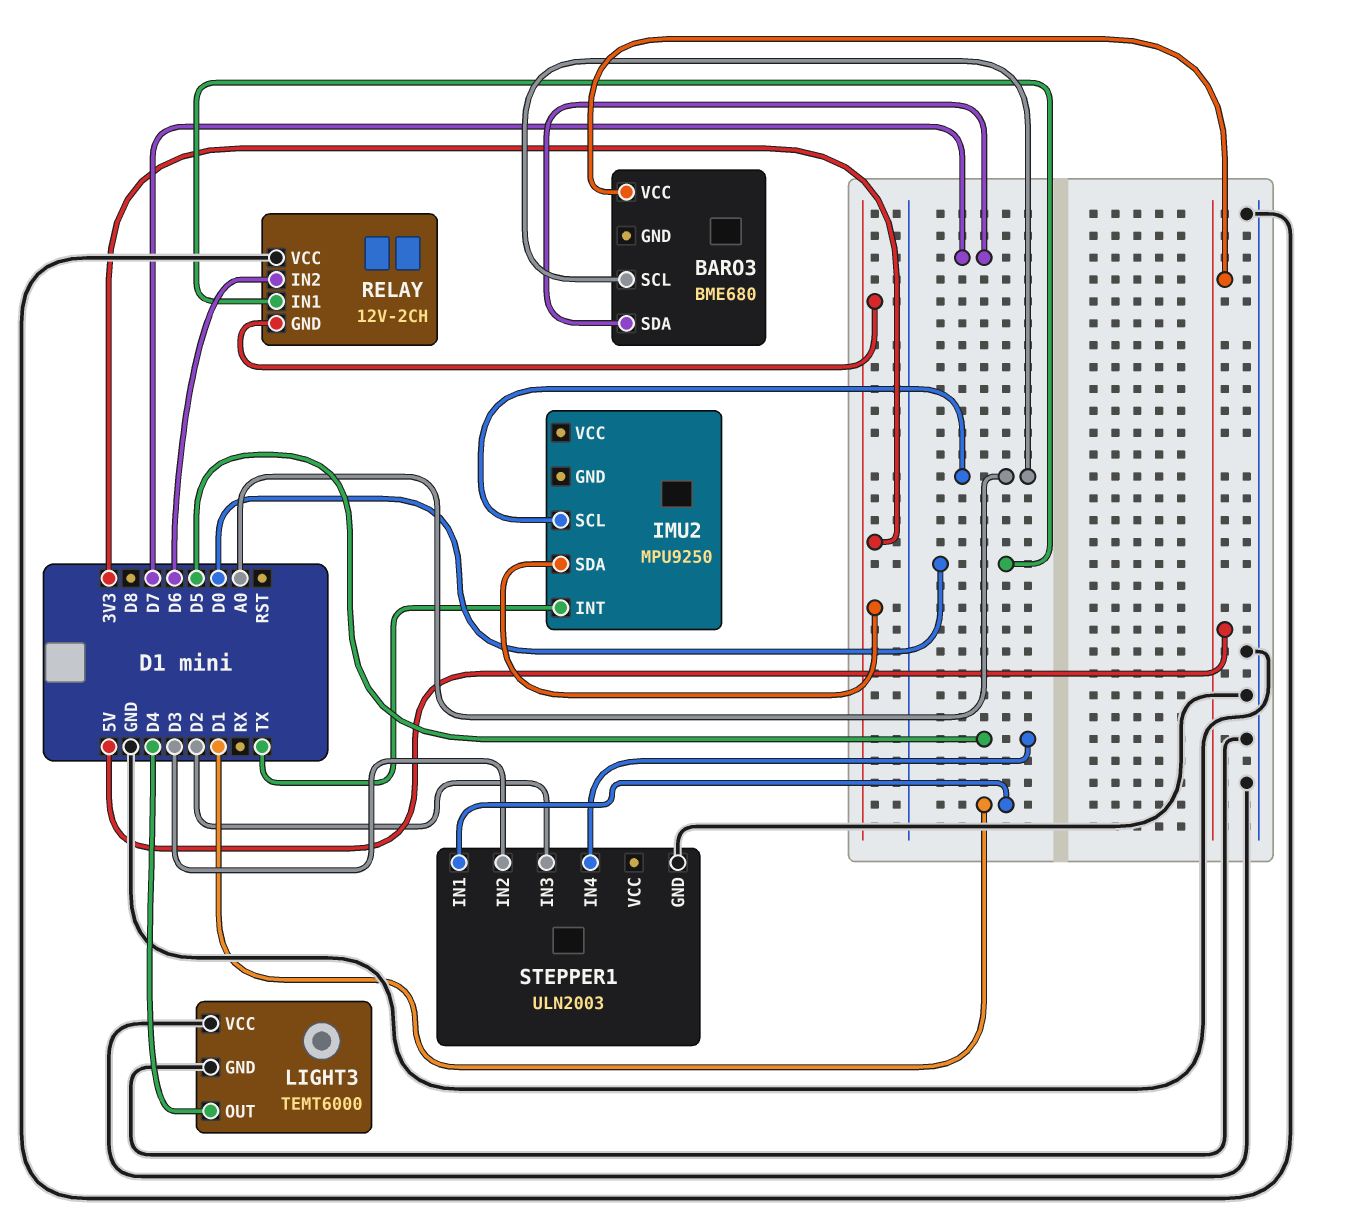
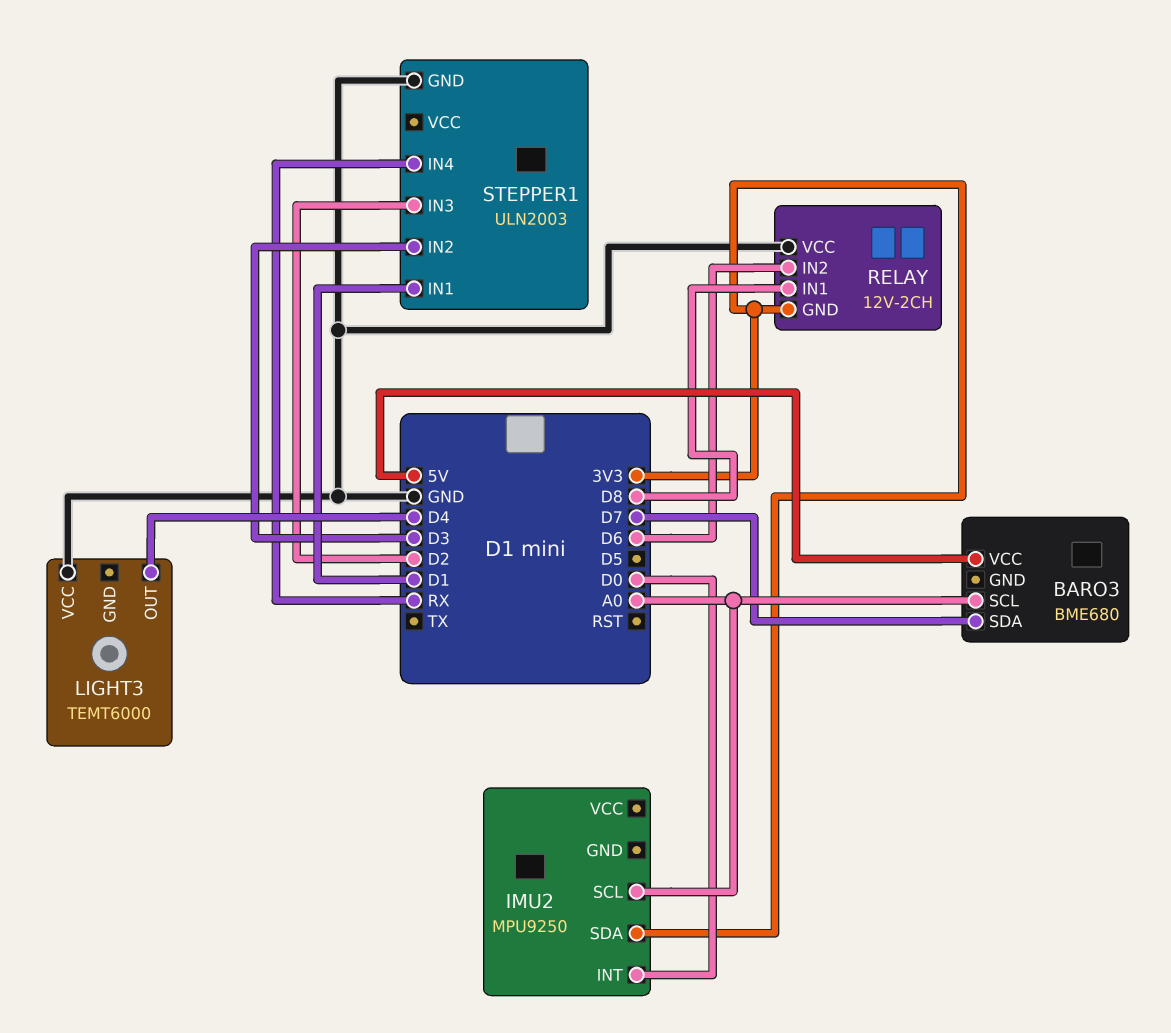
IMU2 pin INT: TX -> D0
LIGHT3 pin GND: GND -> none
RELAY pin IN1: D0 -> D8
STEPPER1 pin IN4: D5 -> RX

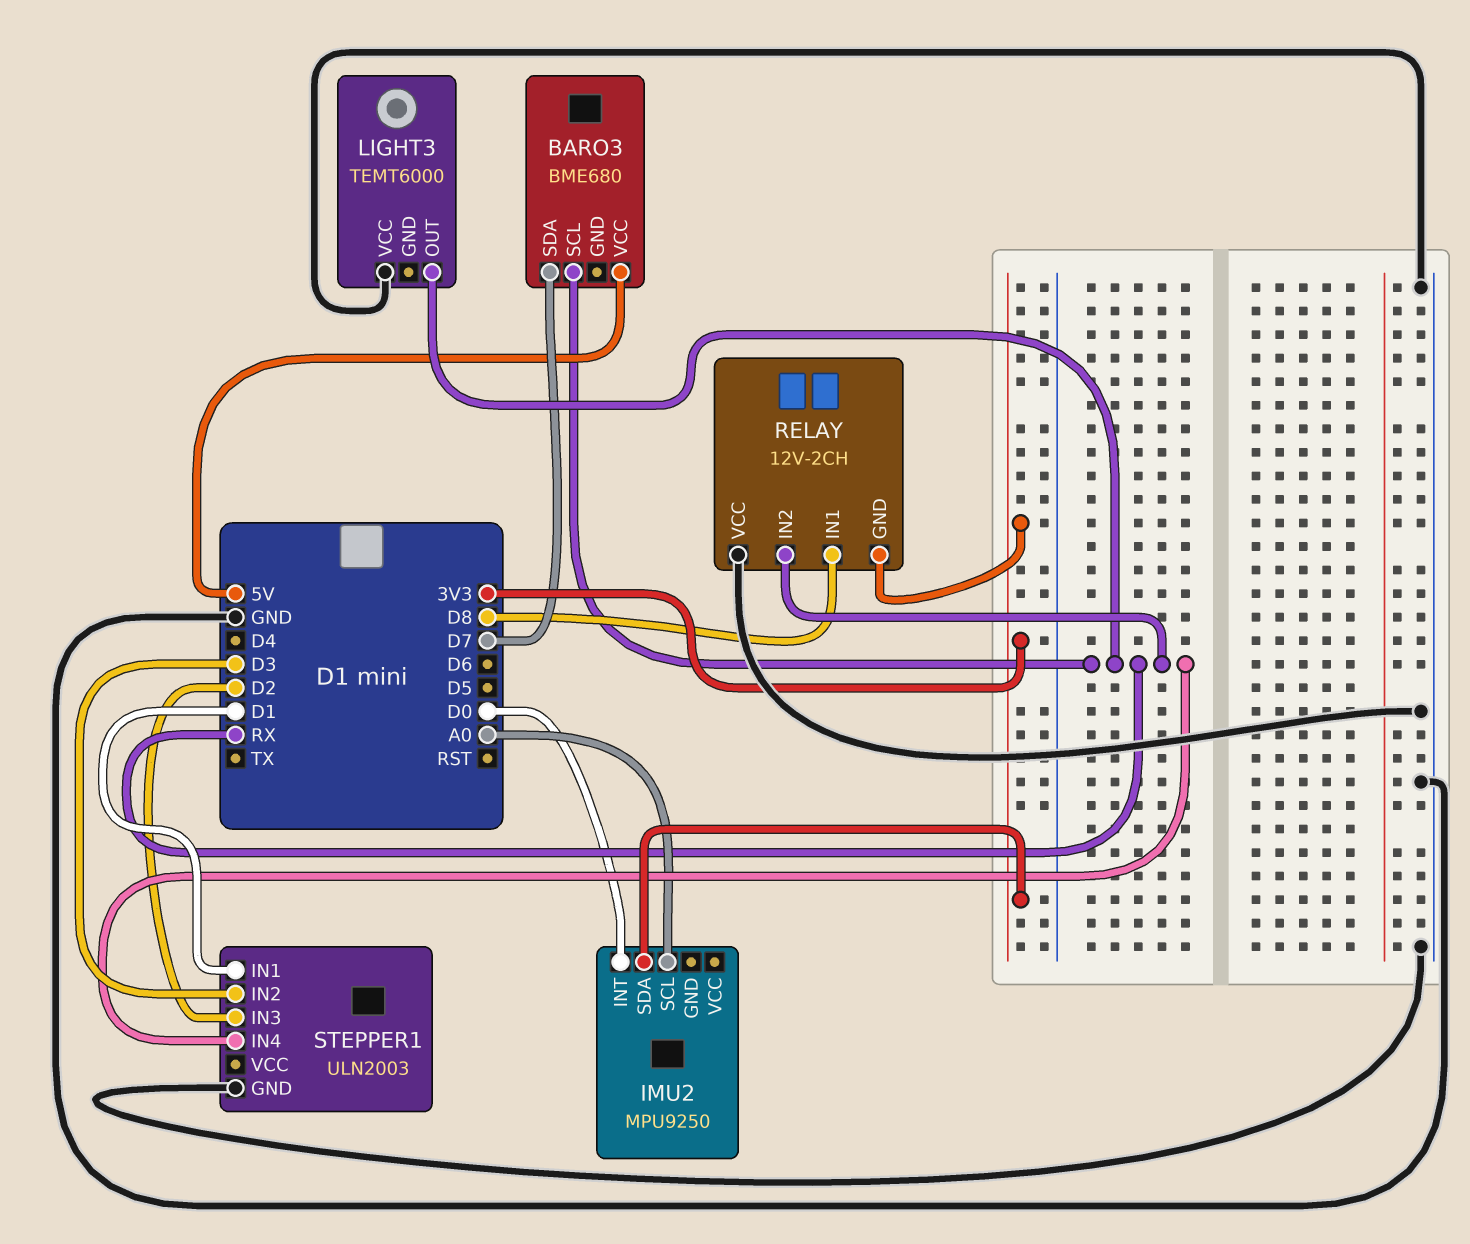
BARO3 pin SCL: A0 -> RX
LIGHT3 pin OUT: D4 -> RX
RELAY pin IN2: D6 -> RX

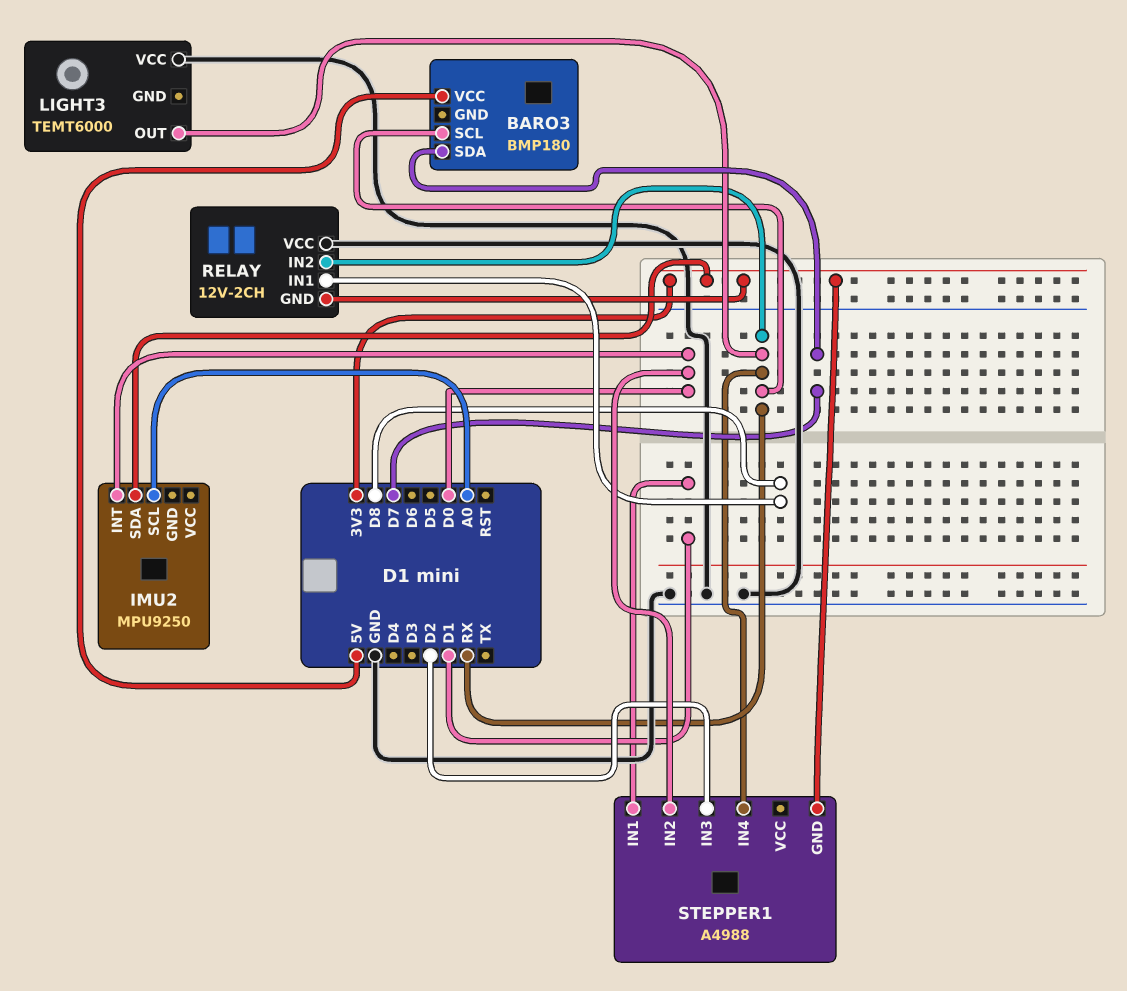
BARO3: BME680 -> BMP180
STEPPER1: ULN2003 -> A4988
STEPPER1 pin GND: GND -> 3V3
STEPPER1 pin IN2: D3 -> D0

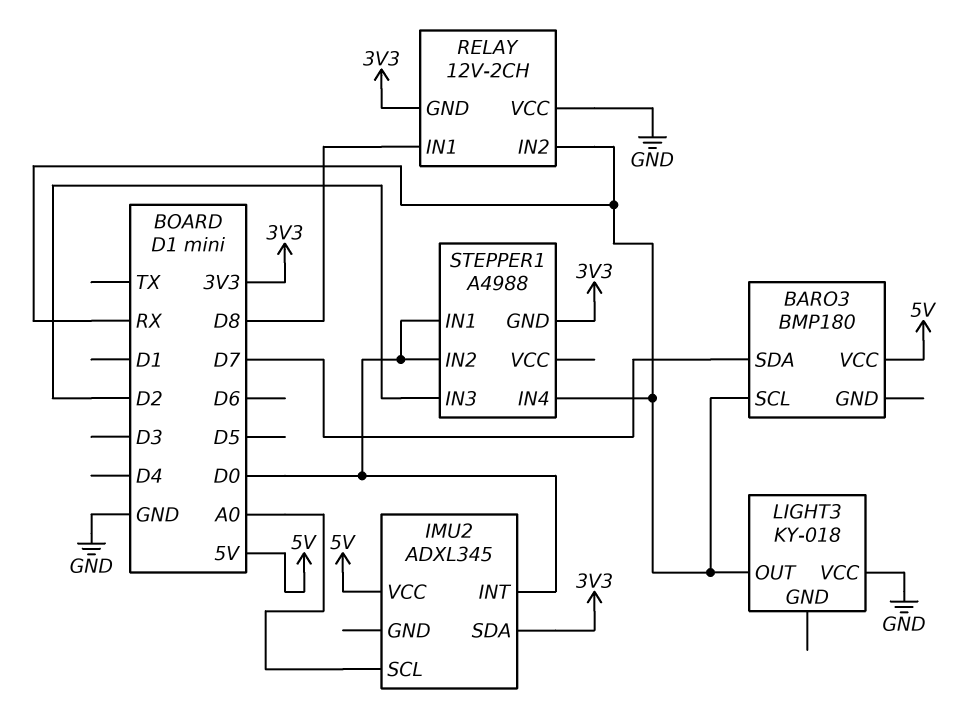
IMU2: MPU9250 -> ADXL345
IMU2 pin VCC: none -> 5V
LIGHT3: TEMT6000 -> KY-018
STEPPER1 pin IN1: D1 -> D0

